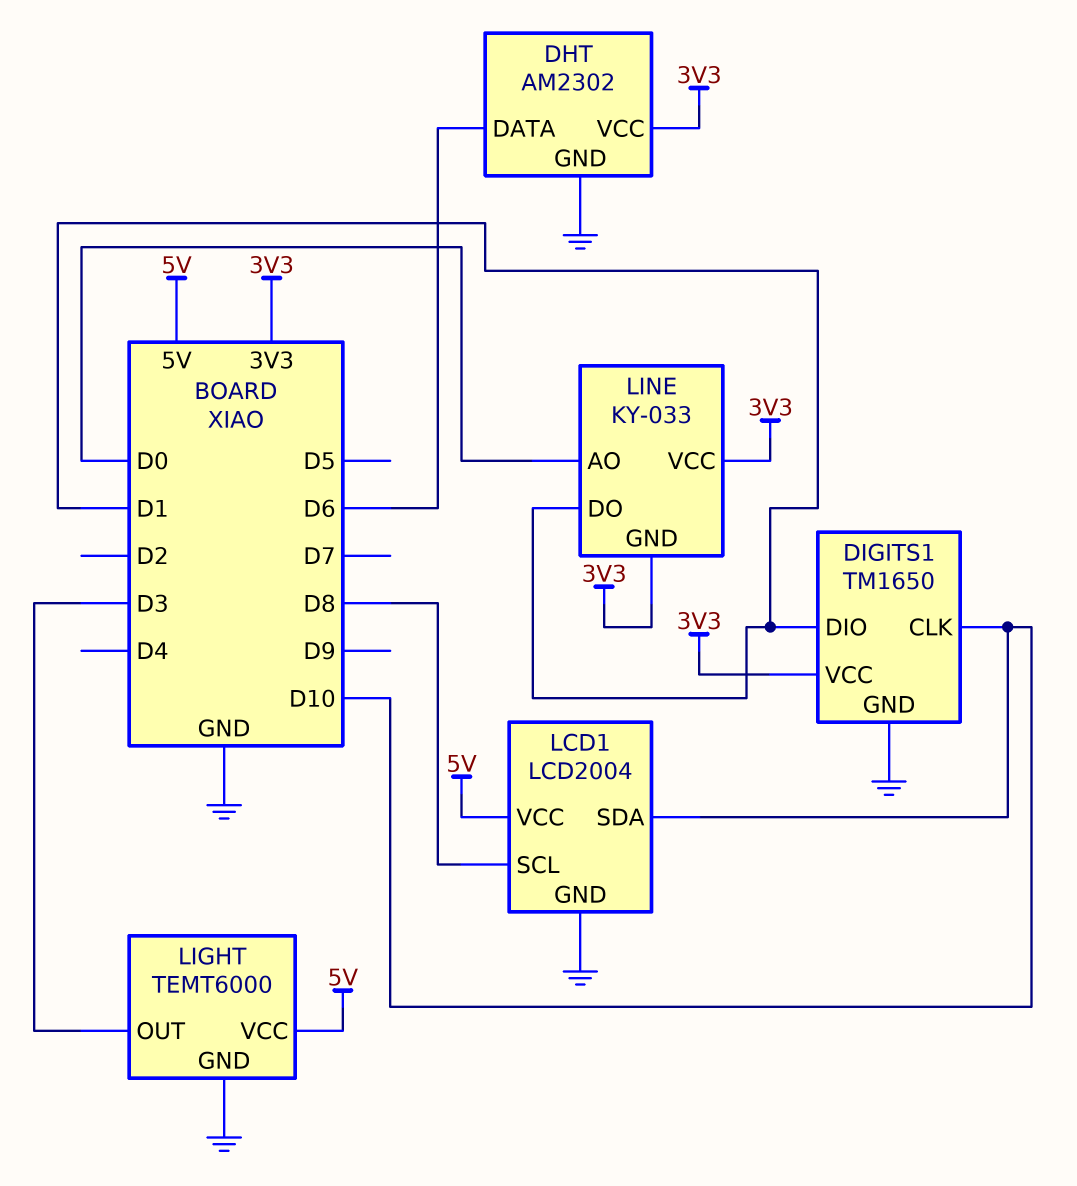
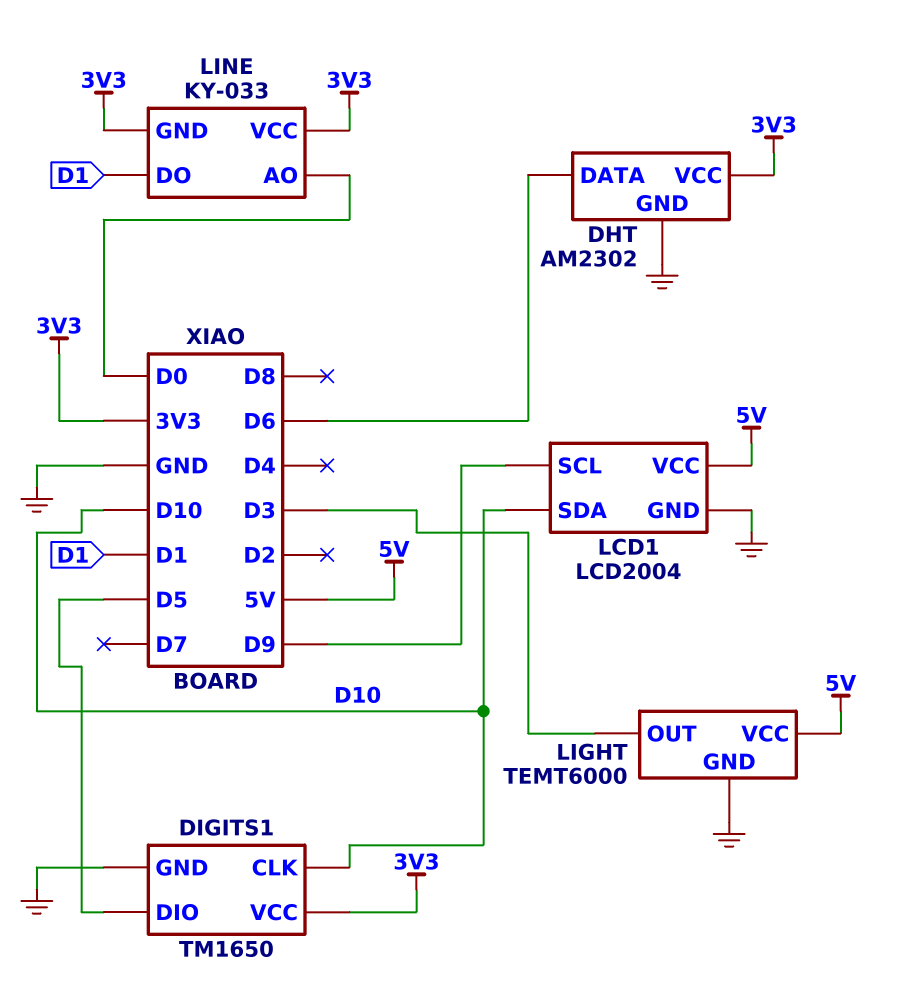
DIGITS1 pin DIO: D1 -> D5
LCD1 pin SCL: D8 -> D9

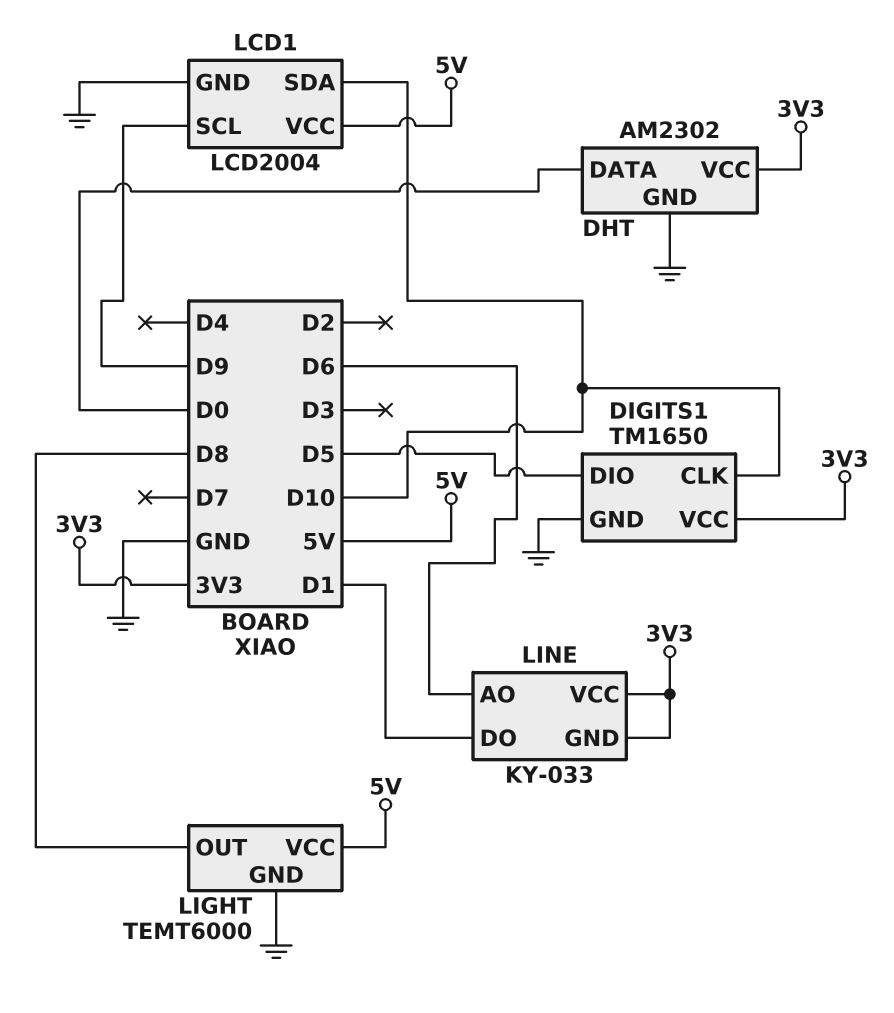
DHT pin DATA: D6 -> D0
LIGHT pin OUT: D3 -> D8
LINE pin AO: D0 -> D6

